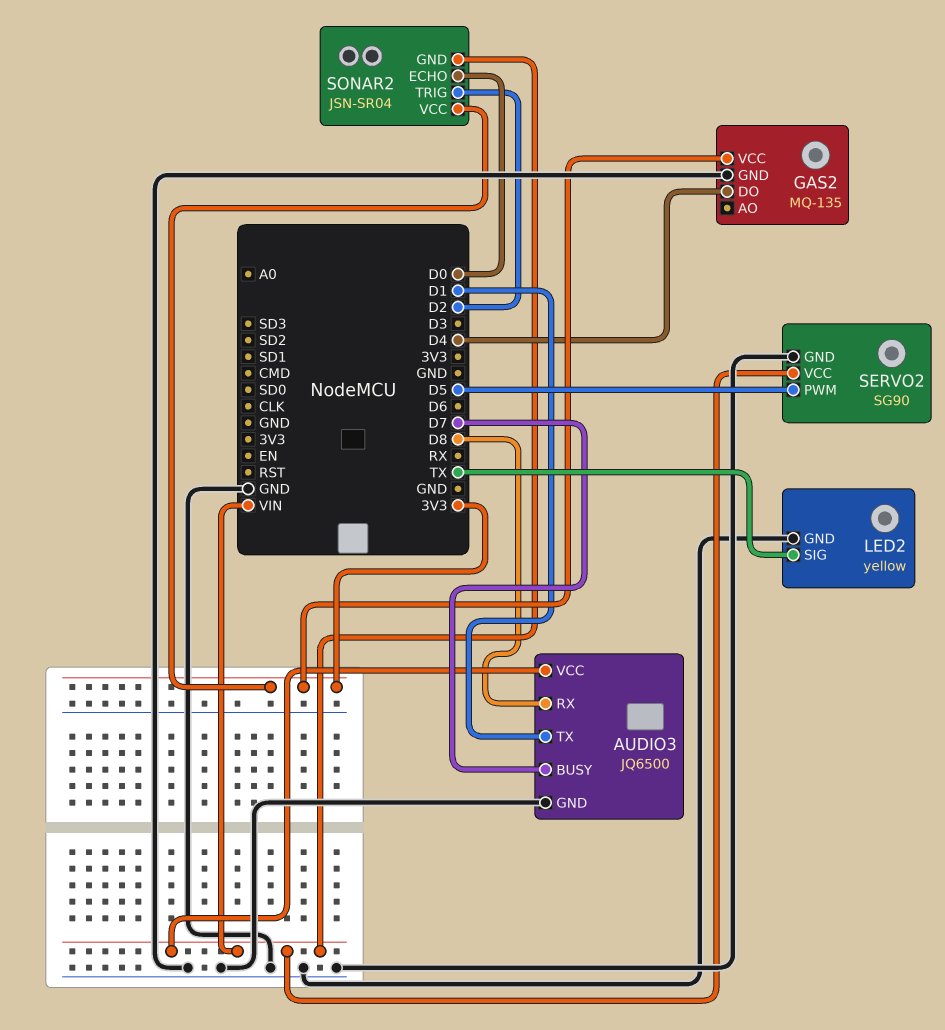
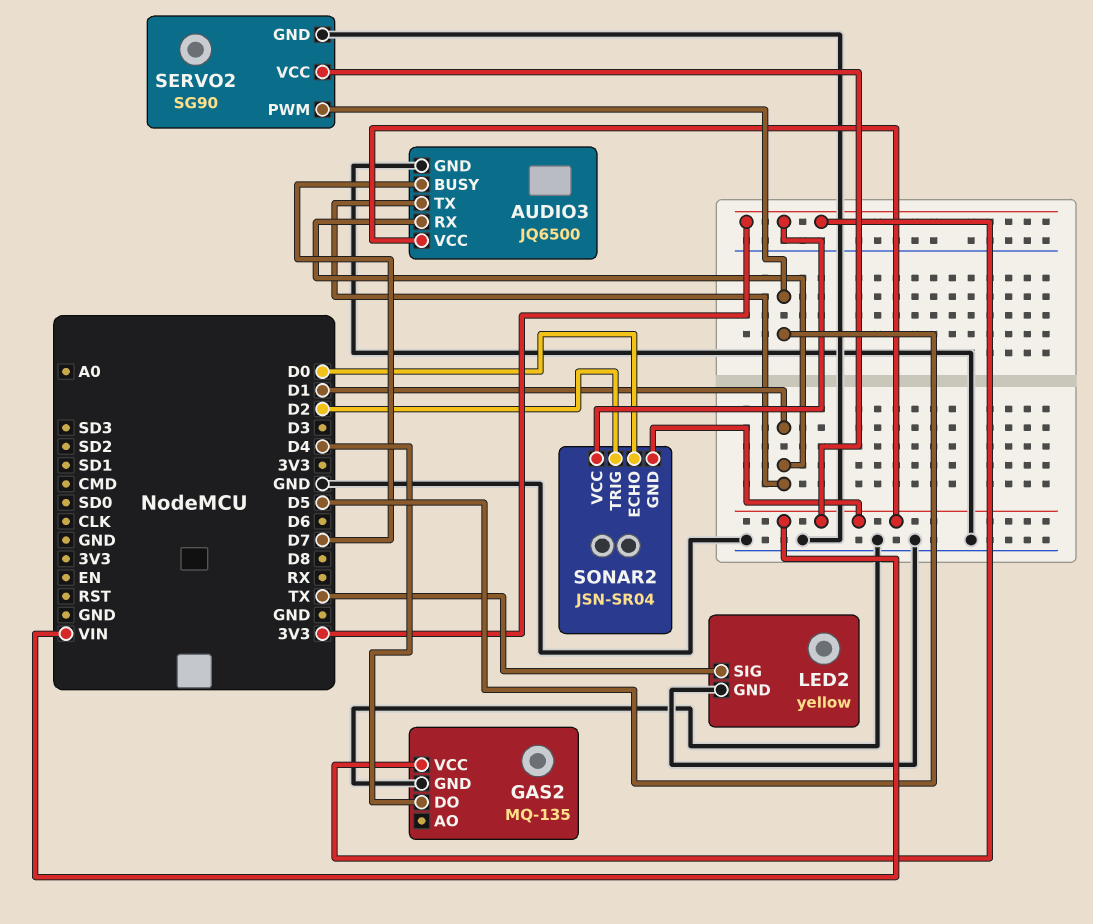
AUDIO3 pin RX: D8 -> D1

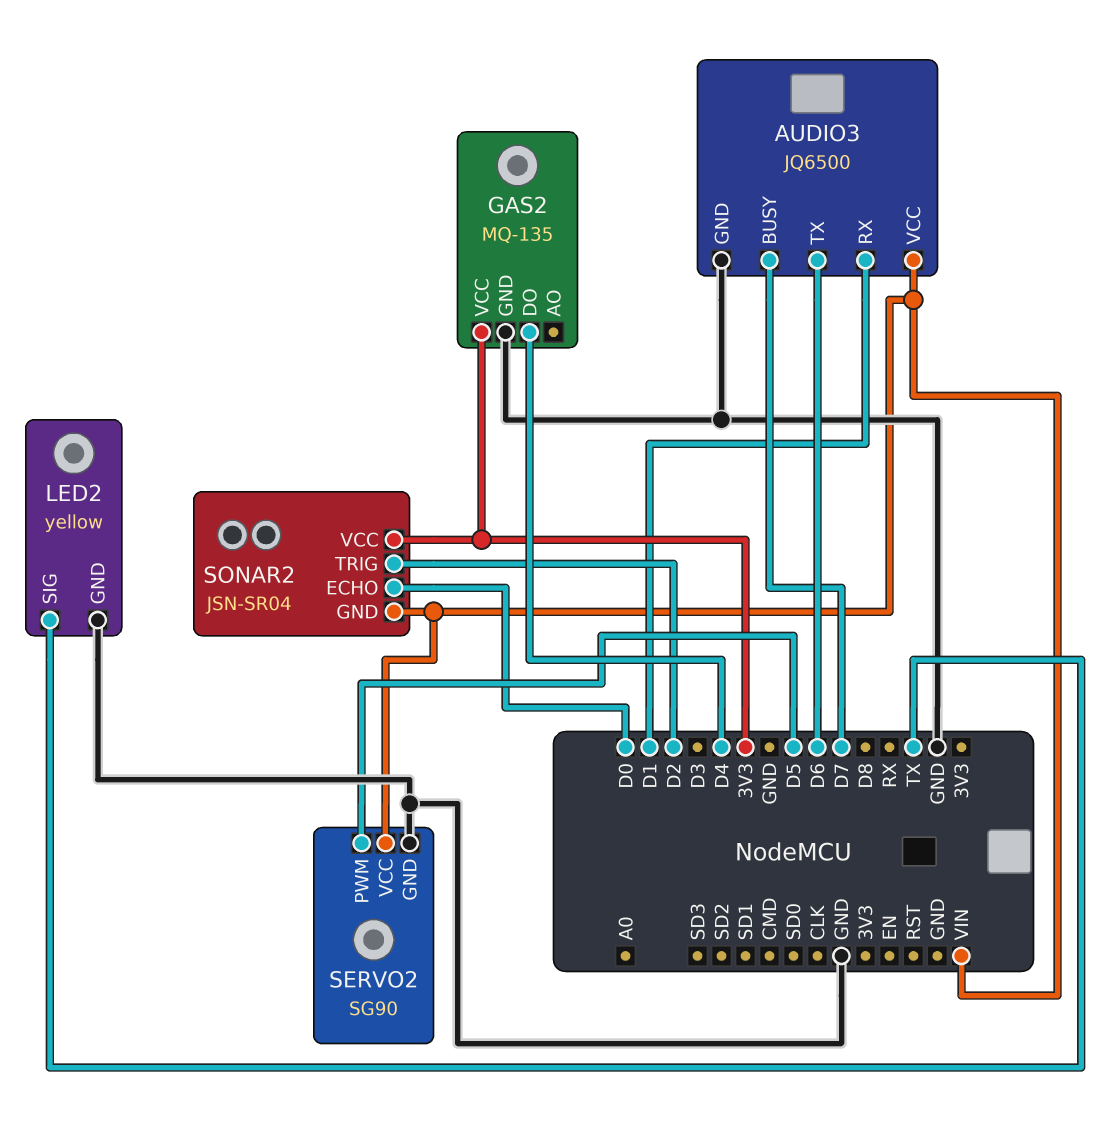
AUDIO3 pin TX: D1 -> D6

